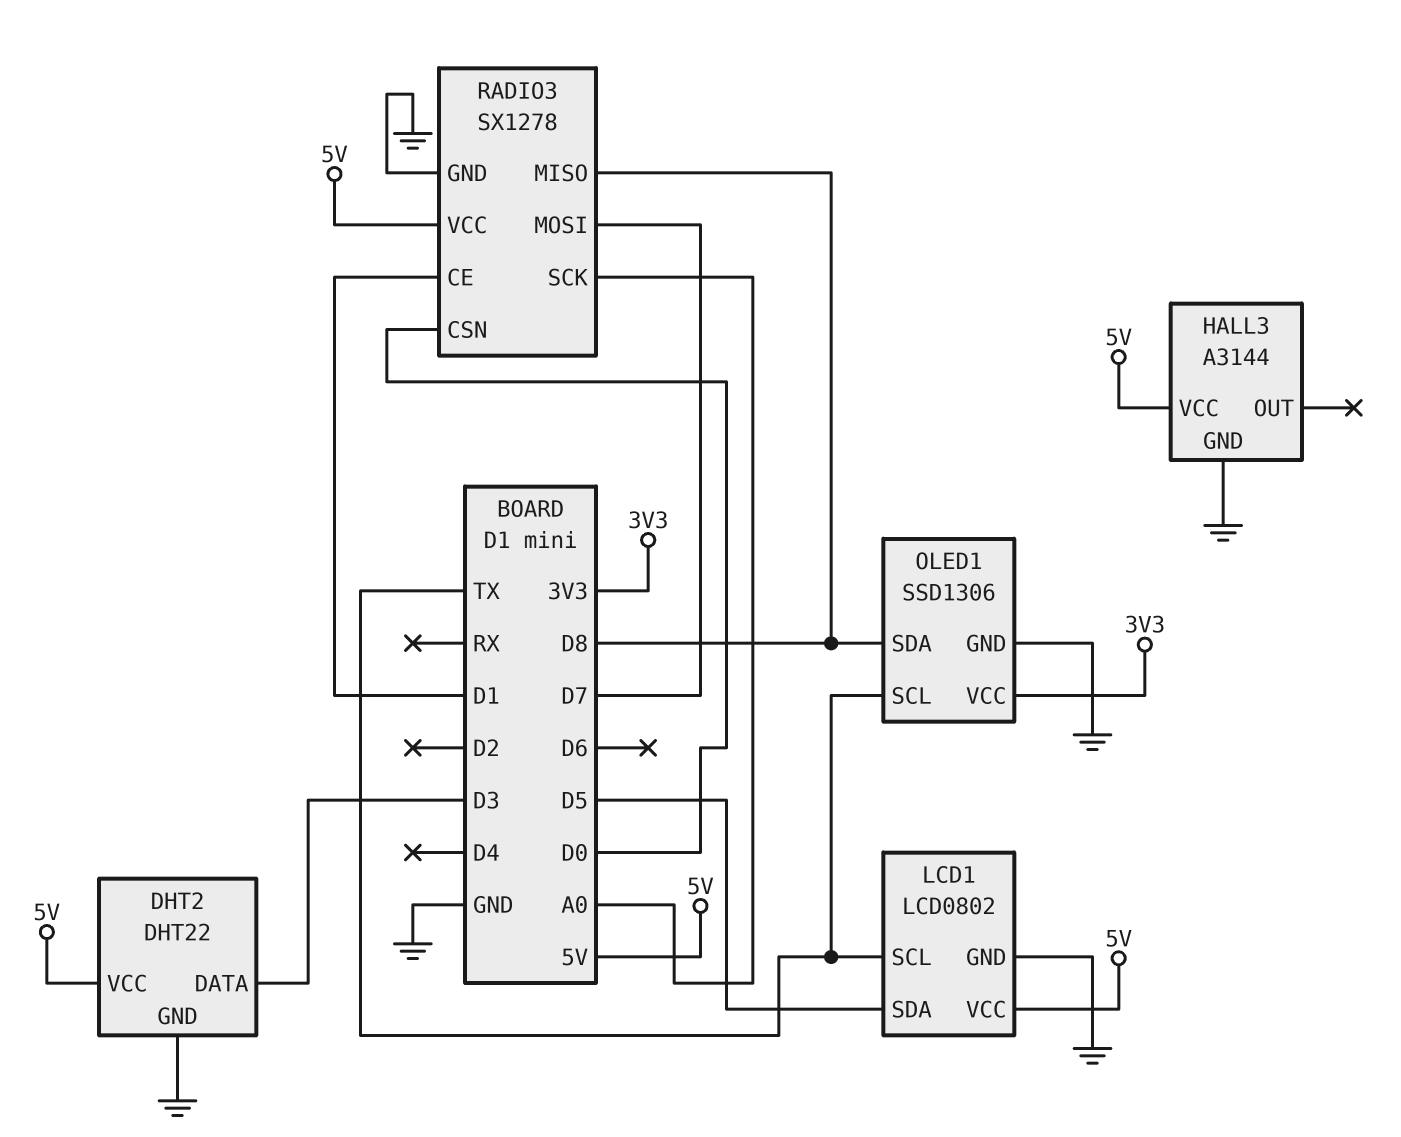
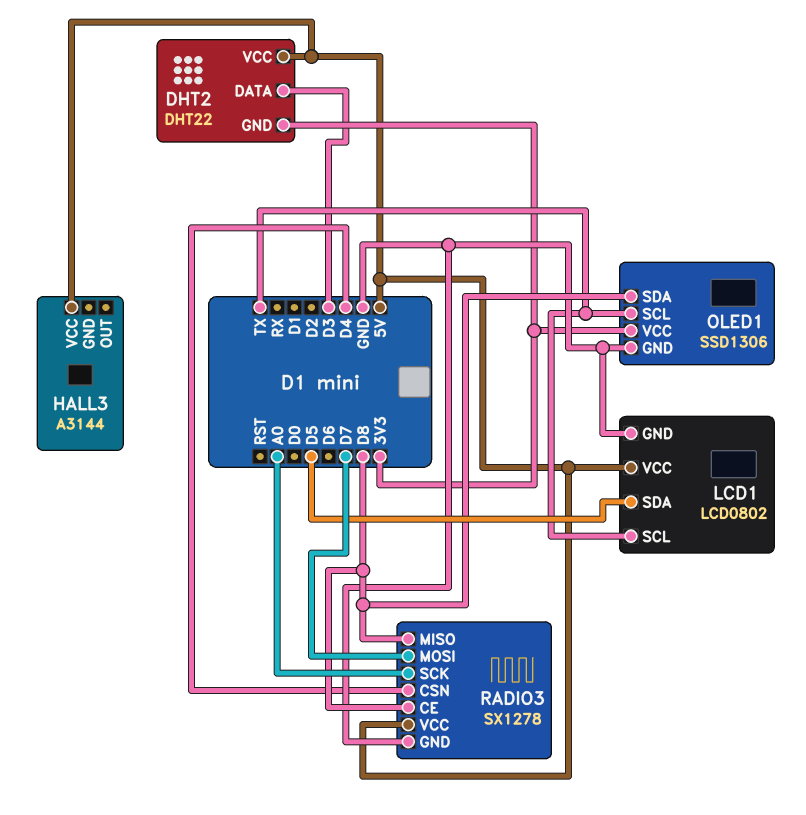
DHT2 pin GND: GND -> 3V3
HALL3 pin GND: GND -> none
RADIO3 pin CE: D1 -> D8
RADIO3 pin CSN: D0 -> D4

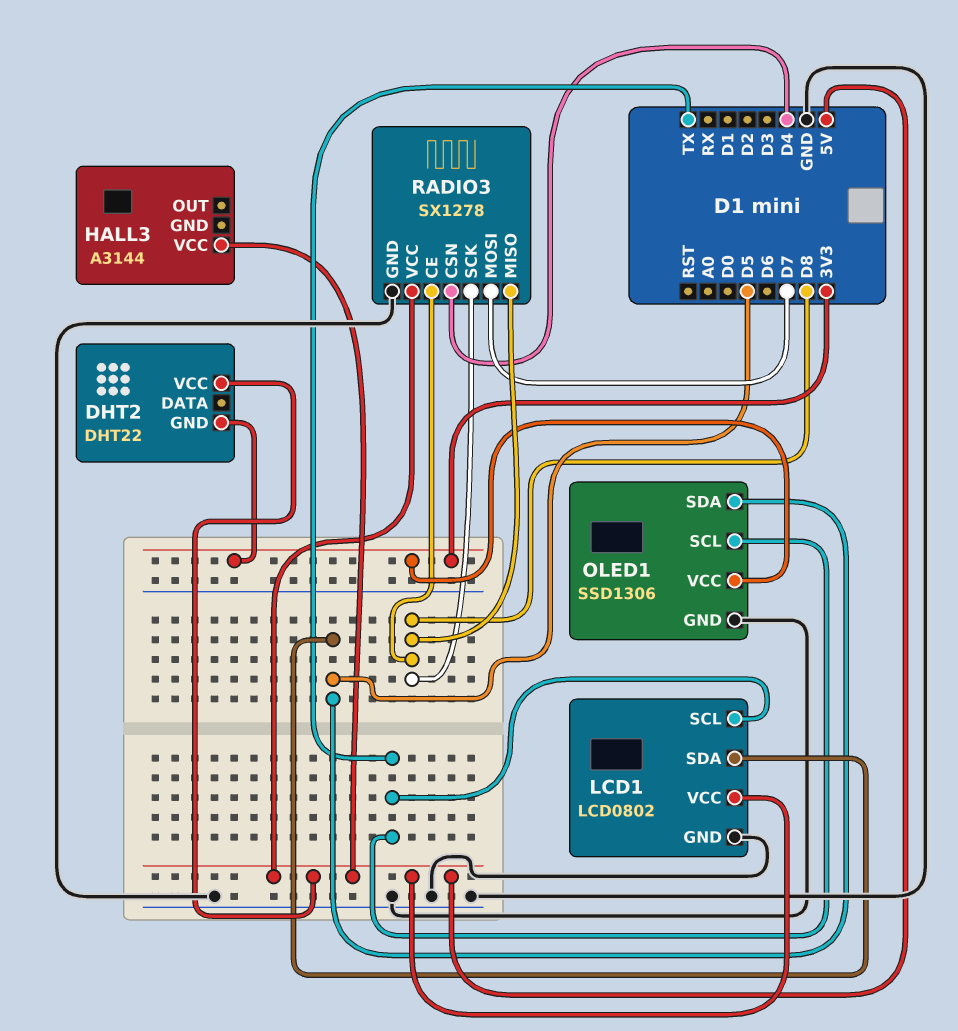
DHT2 pin DATA: D3 -> none
OLED1 pin SDA: D8 -> D5
RADIO3 pin SCK: A0 -> D8

